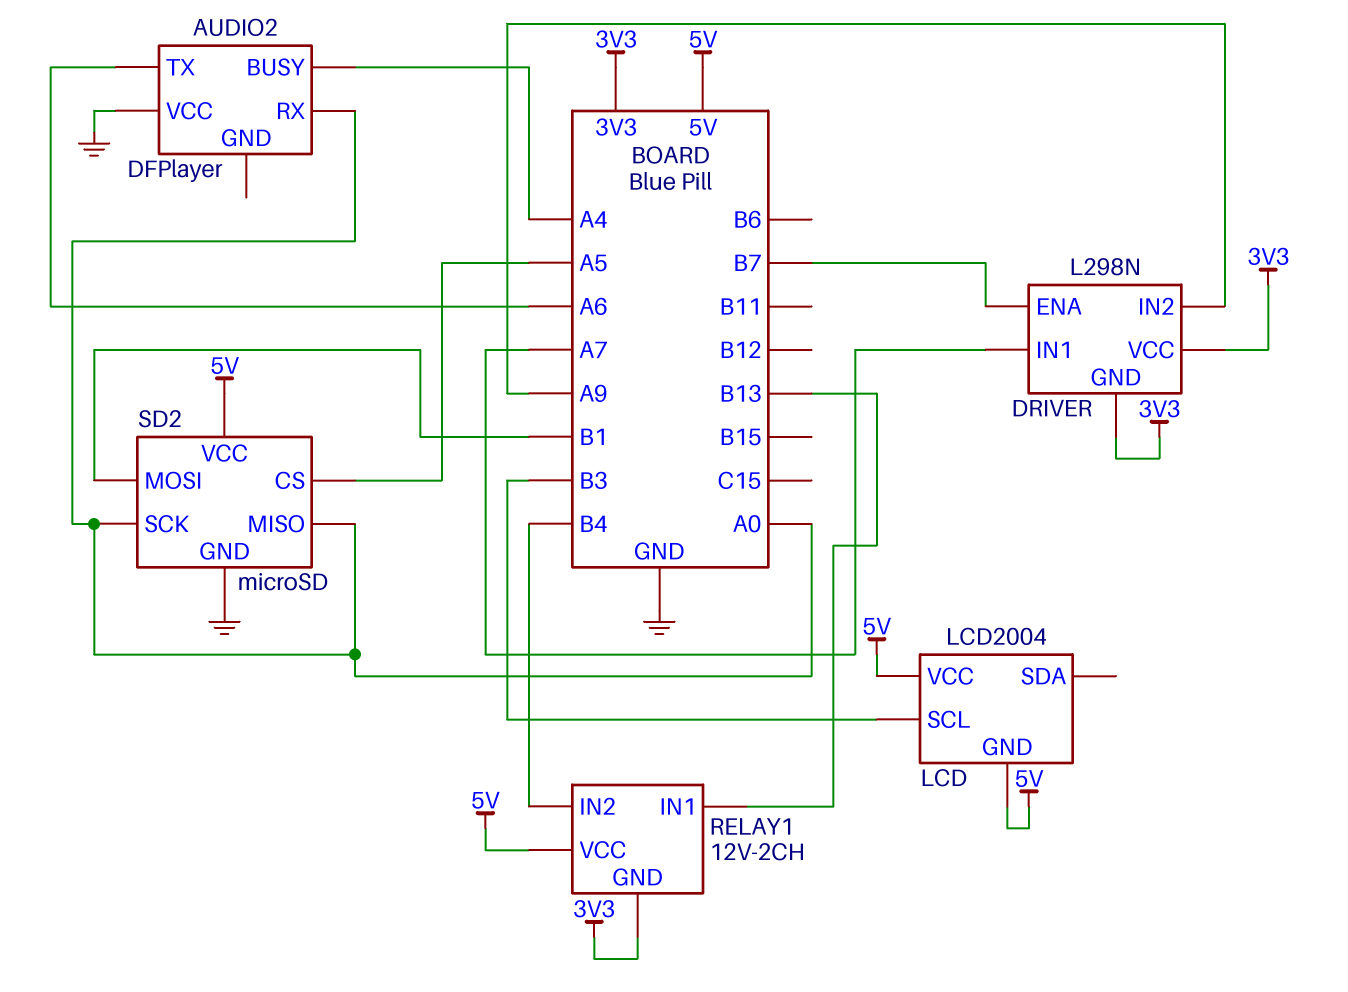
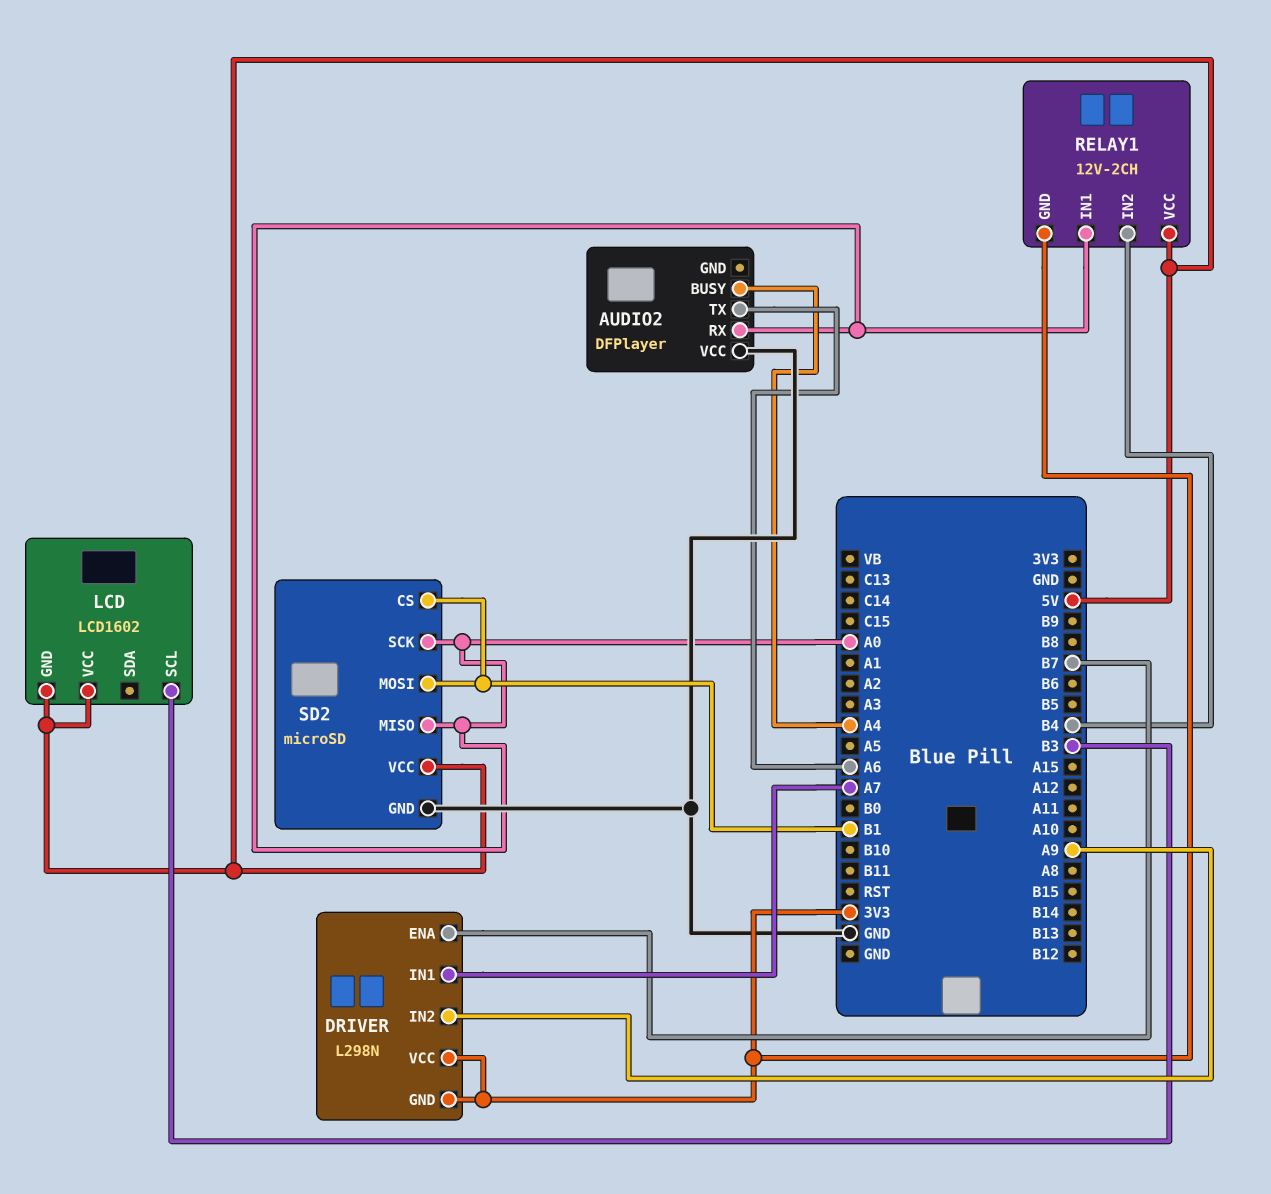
LCD: LCD2004 -> LCD1602
RELAY1 pin IN1: B13 -> A0
SD2 pin CS: A5 -> B1

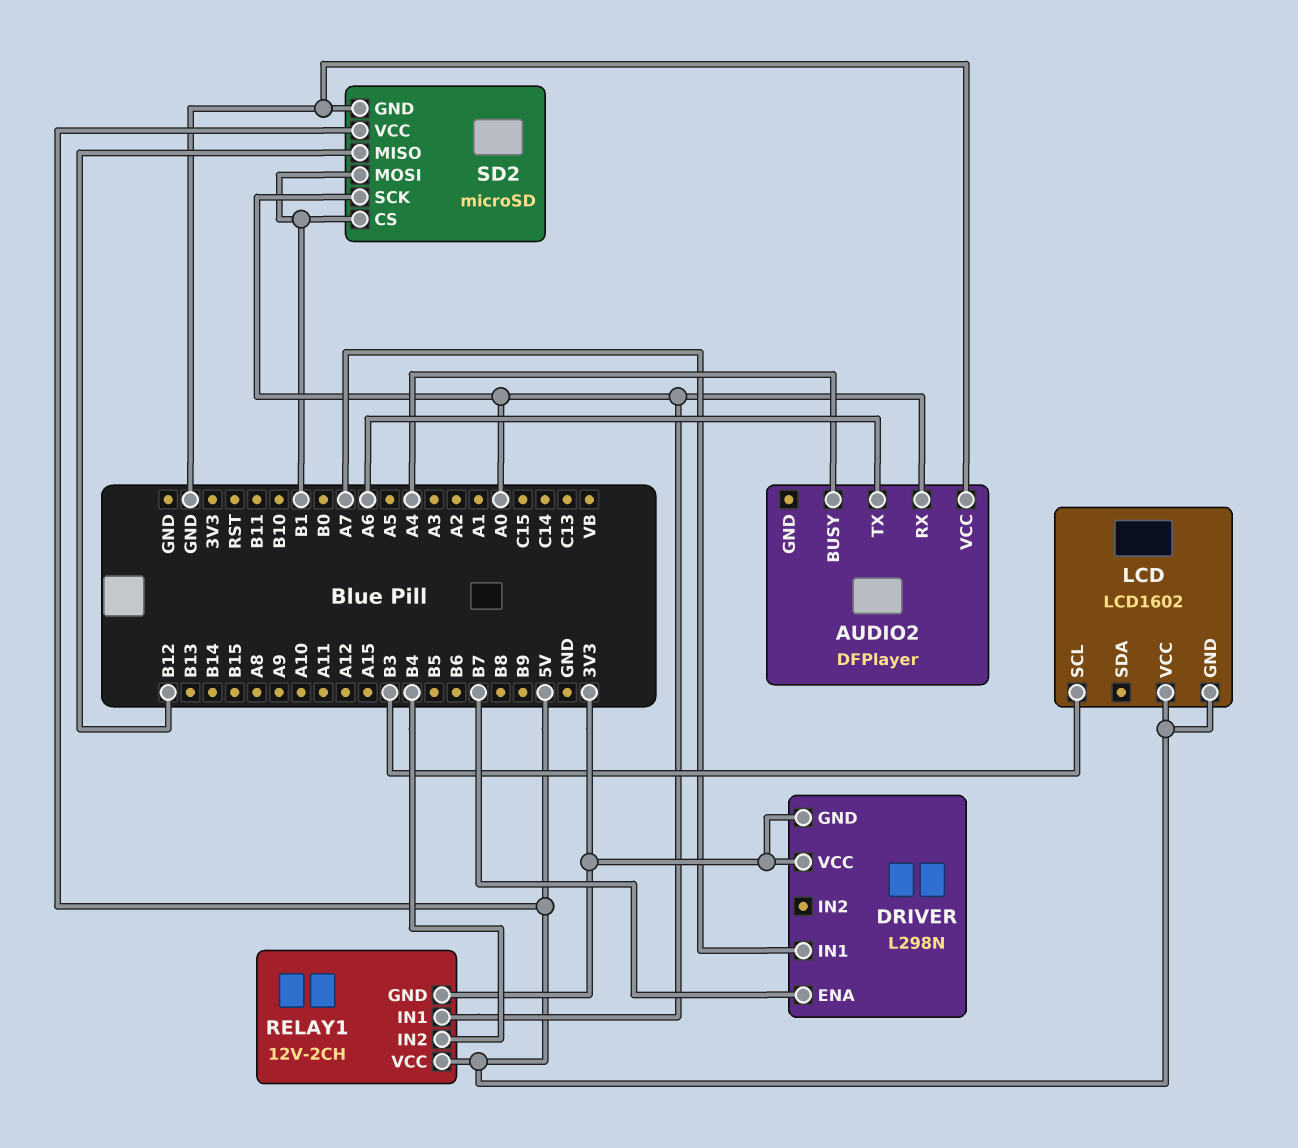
DRIVER pin IN2: A9 -> none
SD2 pin MISO: A0 -> B12

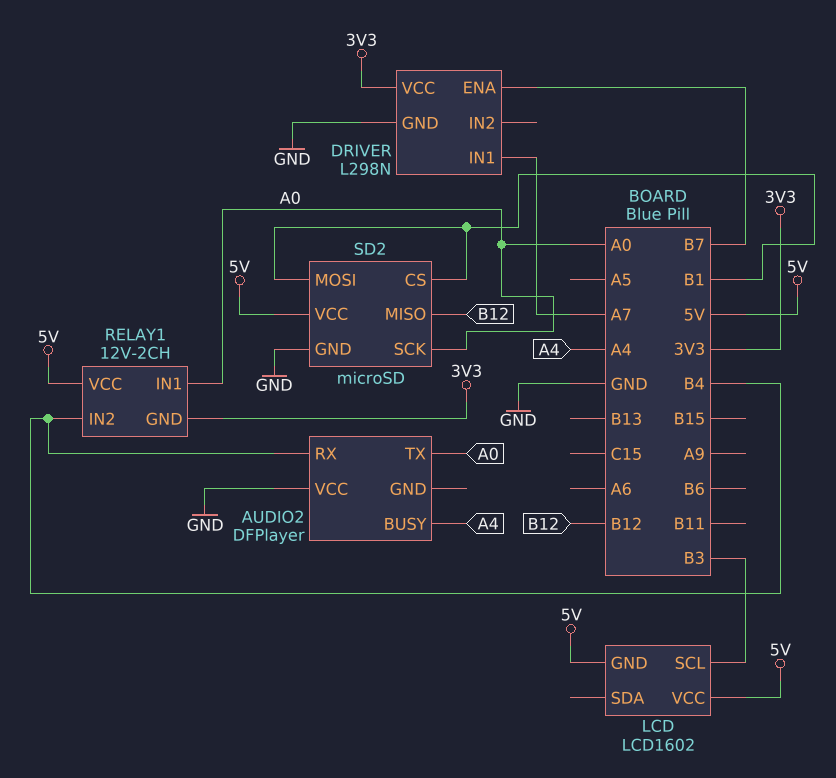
AUDIO2 pin RX: A0 -> B4
AUDIO2 pin TX: A6 -> A0
DRIVER pin GND: 3V3 -> GND

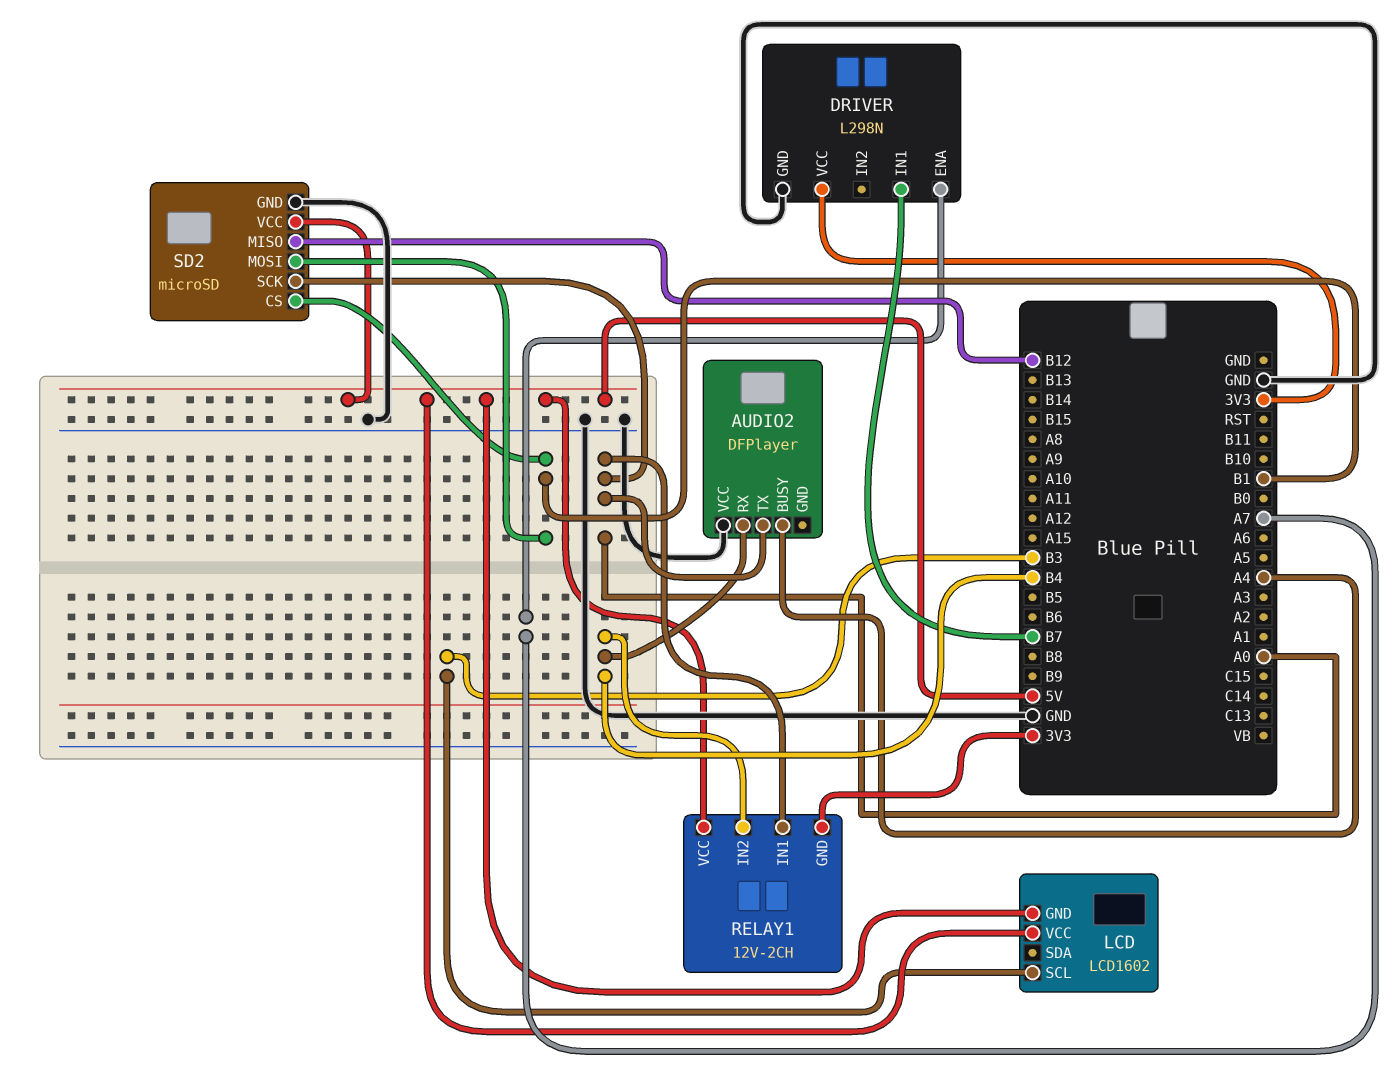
DRIVER pin ENA: B7 -> A7
DRIVER pin IN1: A7 -> B7

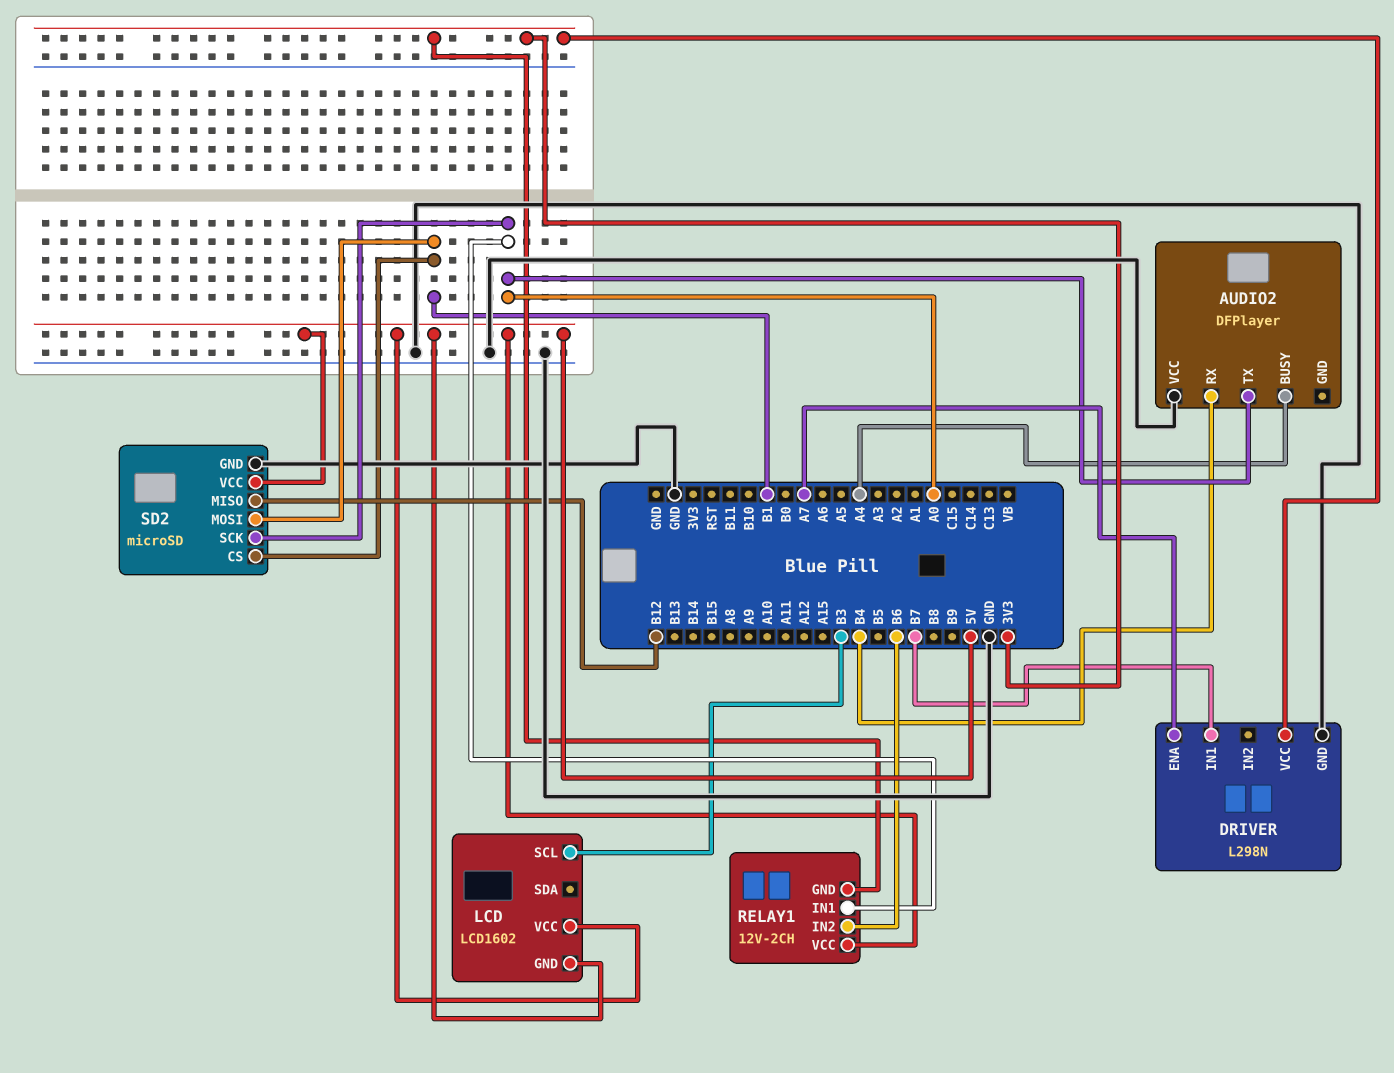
RELAY1 pin IN2: B4 -> B6

